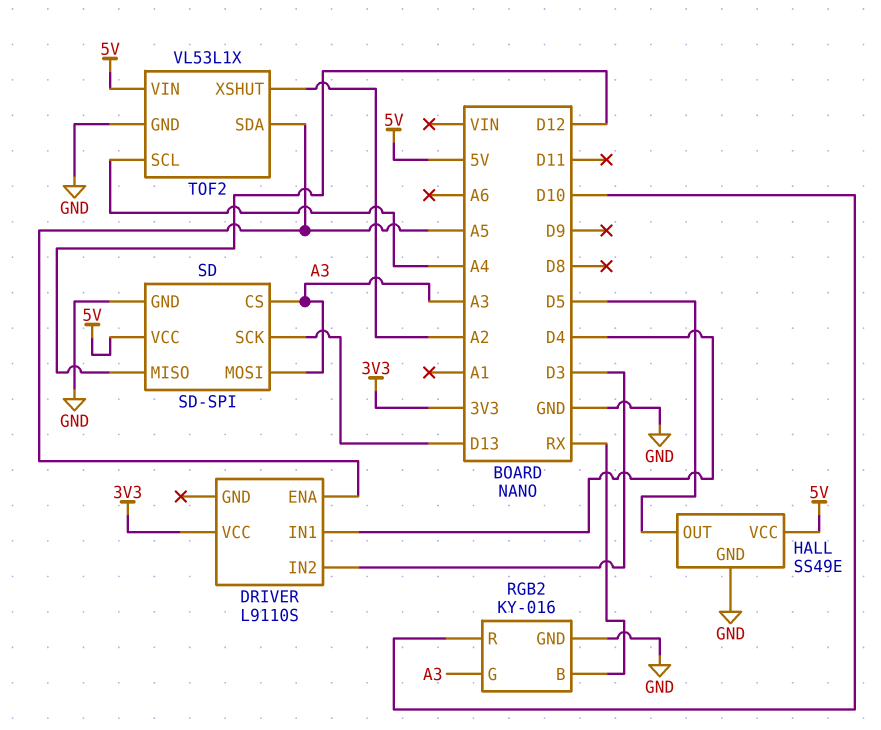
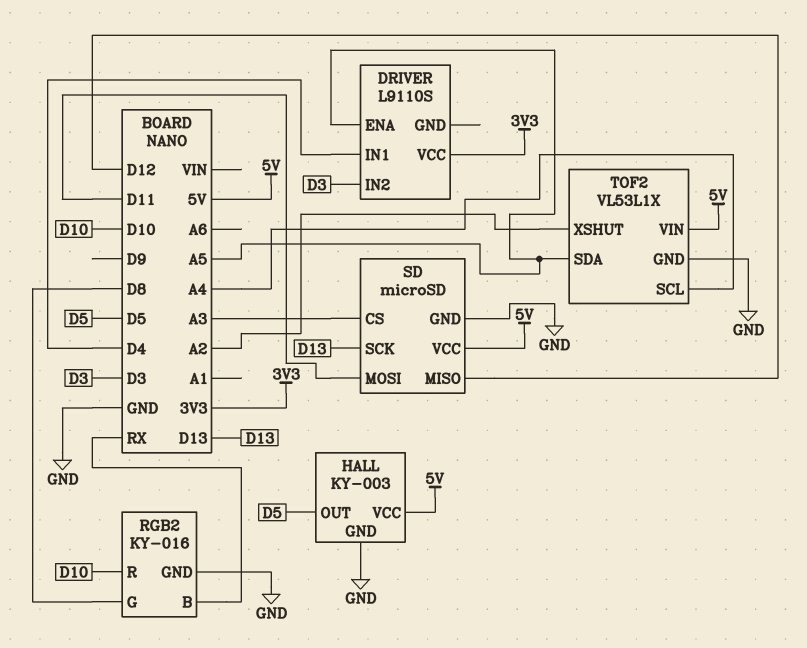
HALL: SS49E -> KY-003
RGB2 pin G: A3 -> D8
SD: SD-SPI -> microSD
SD pin MOSI: A3 -> D11

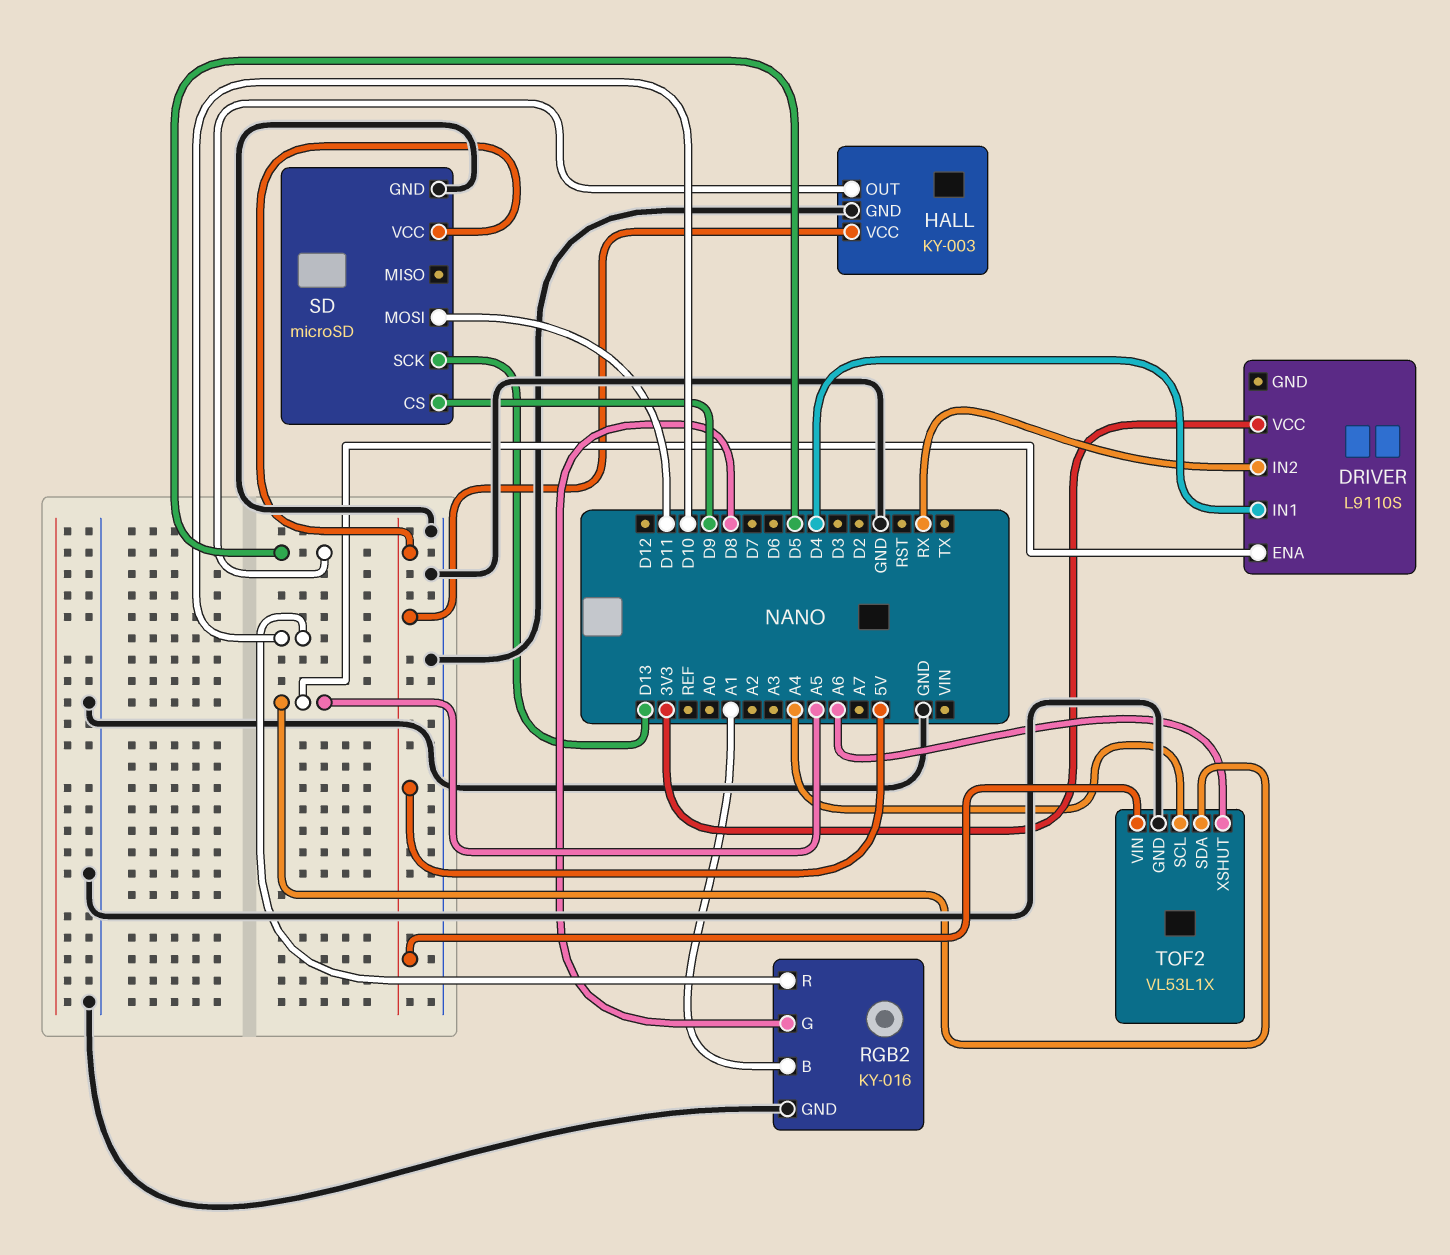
DRIVER pin IN2: D3 -> RX
RGB2 pin B: RX -> A1
SD pin CS: A3 -> D9
SD pin MISO: D12 -> none
TOF2 pin XSHUT: A2 -> A6

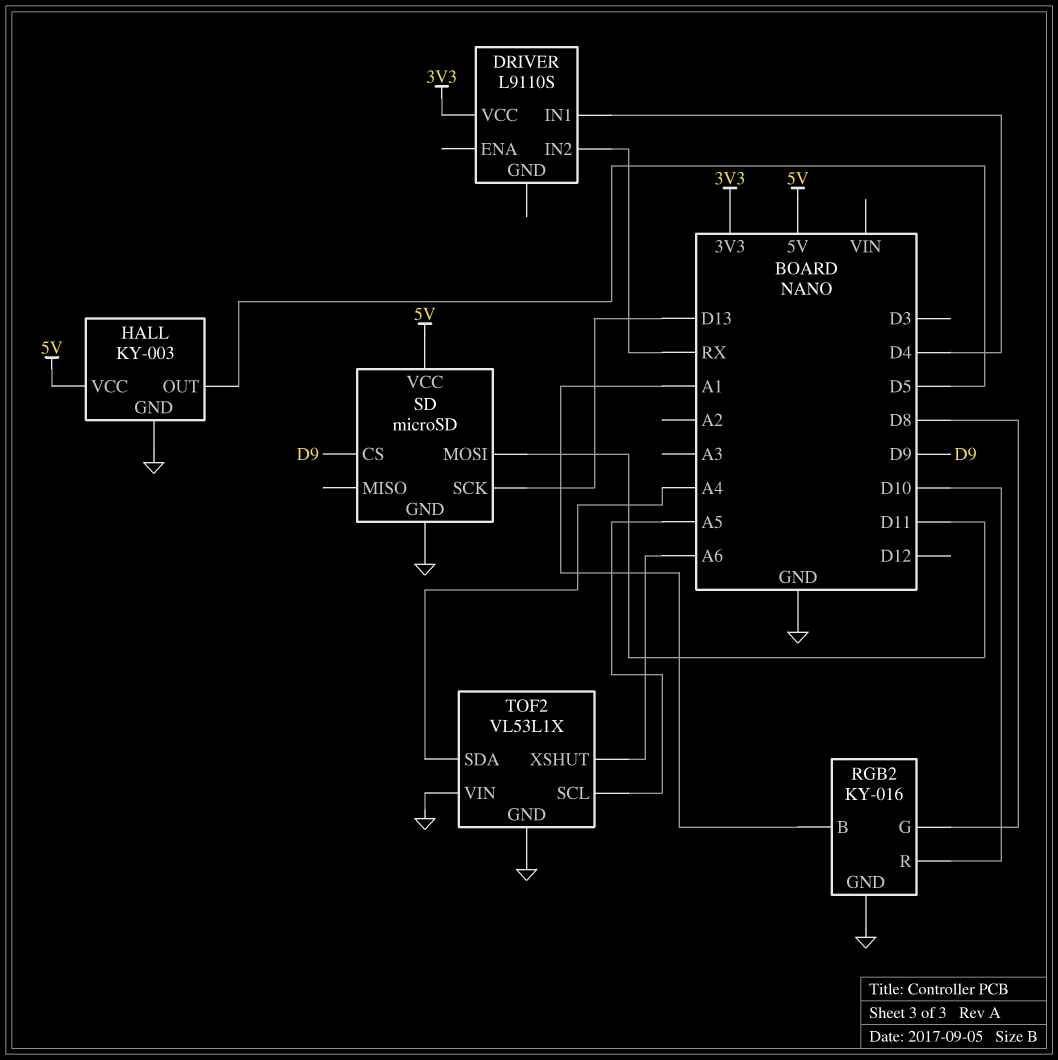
DRIVER pin ENA: A5 -> none
TOF2 pin SCL: A4 -> A5
TOF2 pin SDA: A5 -> A4
TOF2 pin VIN: 5V -> GND

